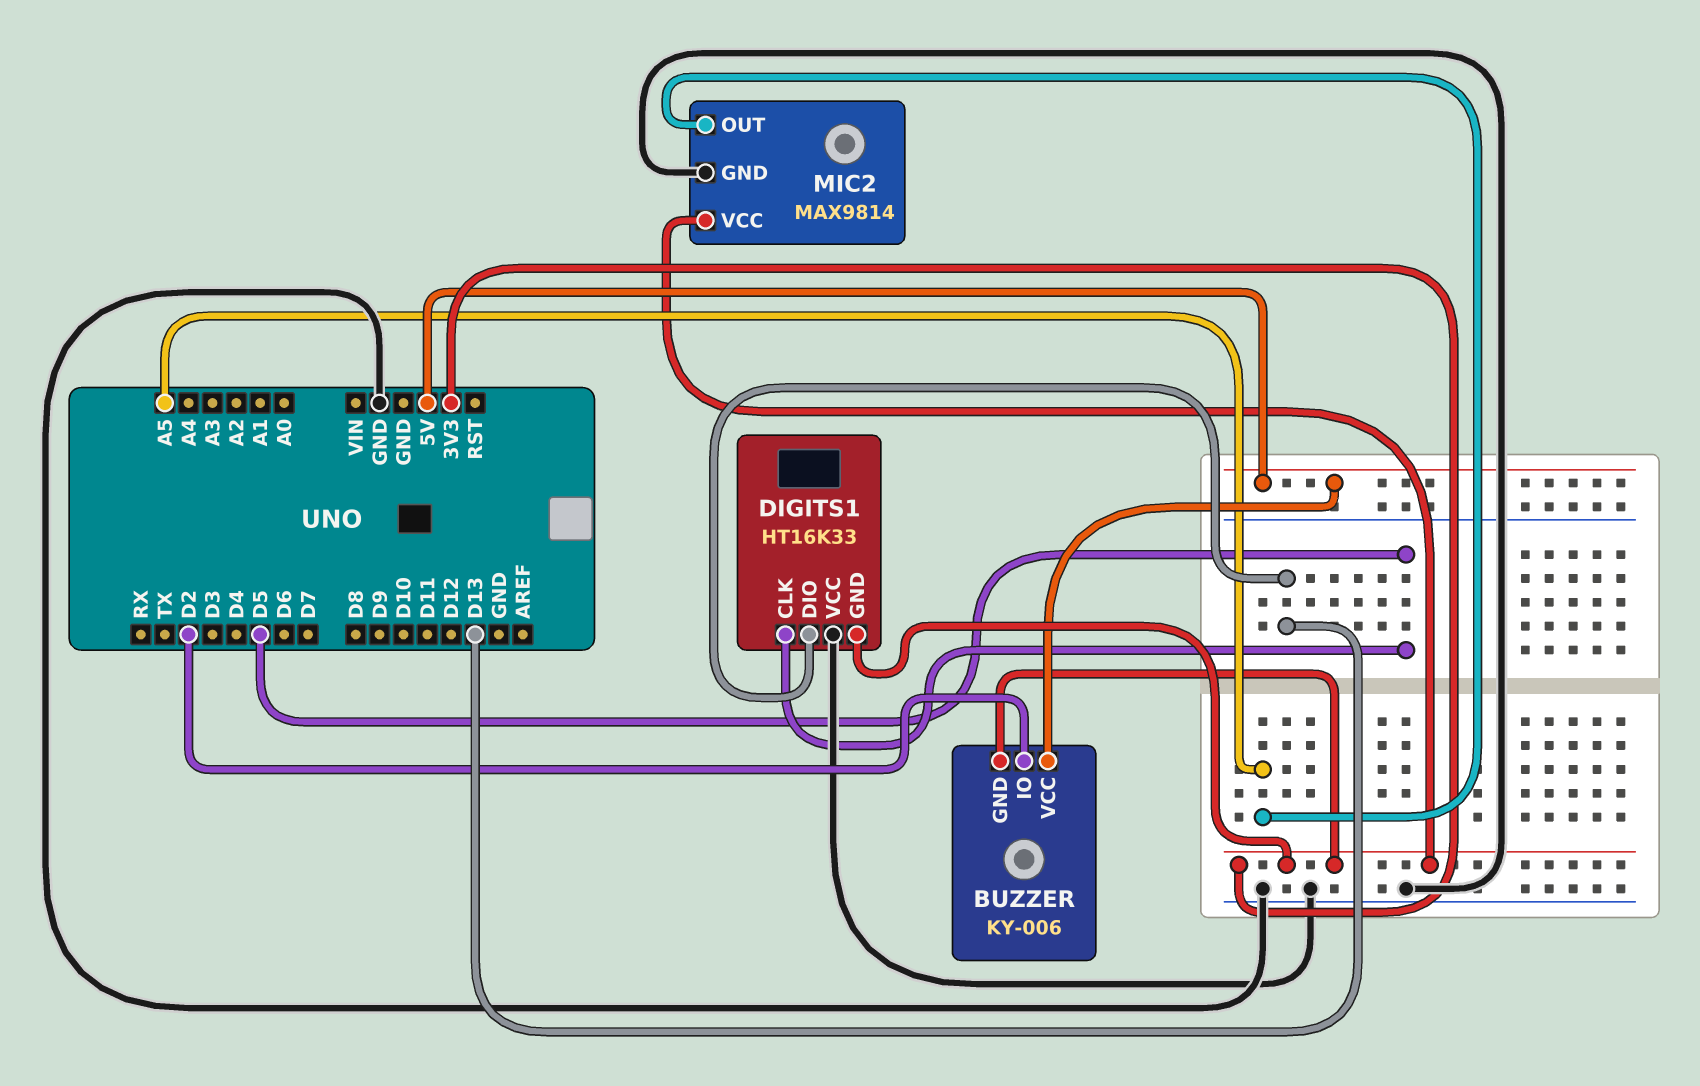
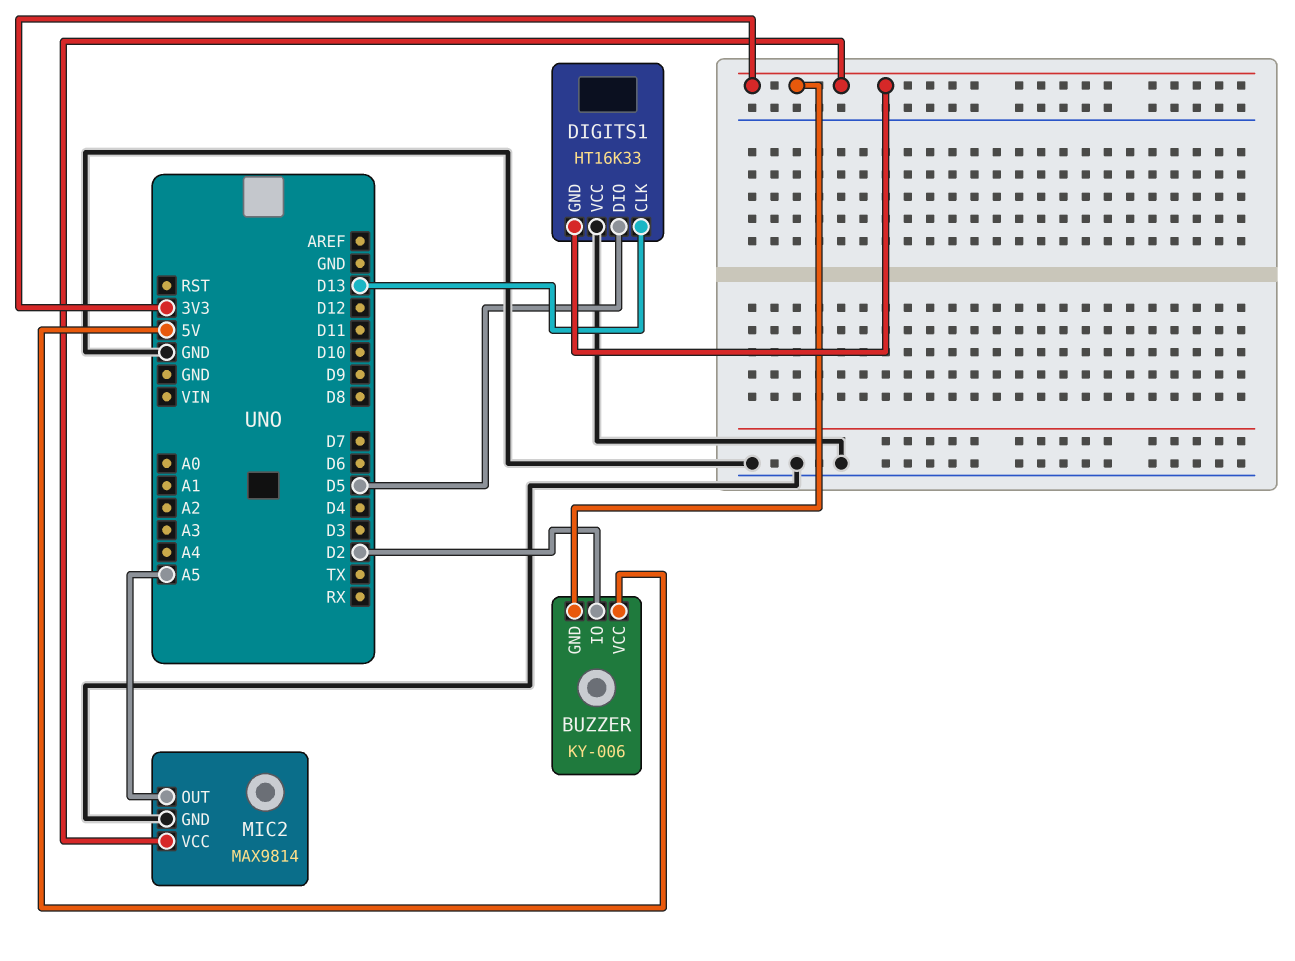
DIGITS1 pin CLK: D5 -> D13
DIGITS1 pin DIO: D13 -> D5

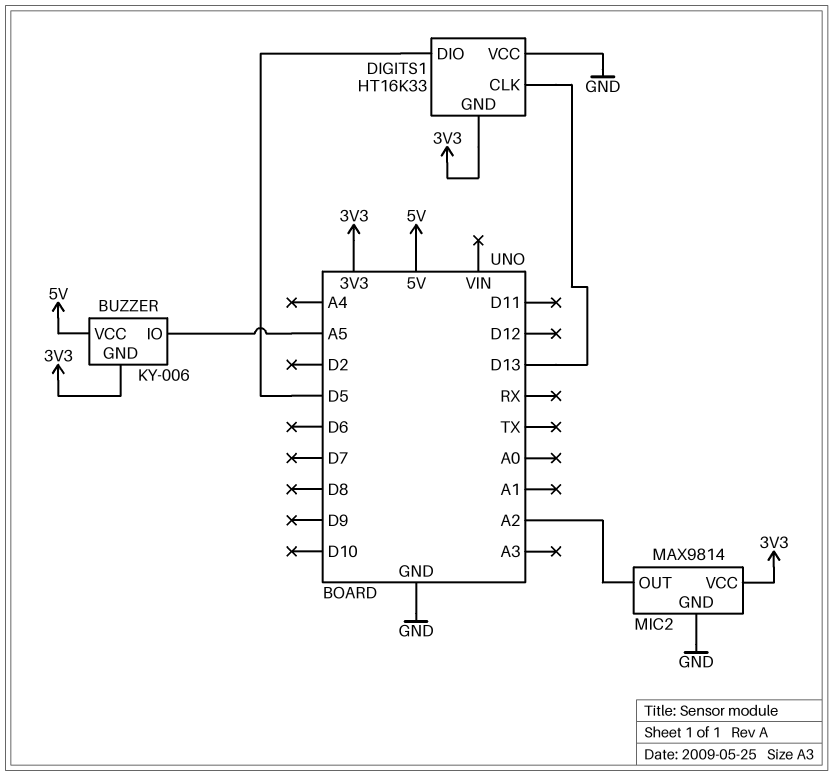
BUZZER pin IO: D2 -> A5
MIC2 pin OUT: A5 -> A2

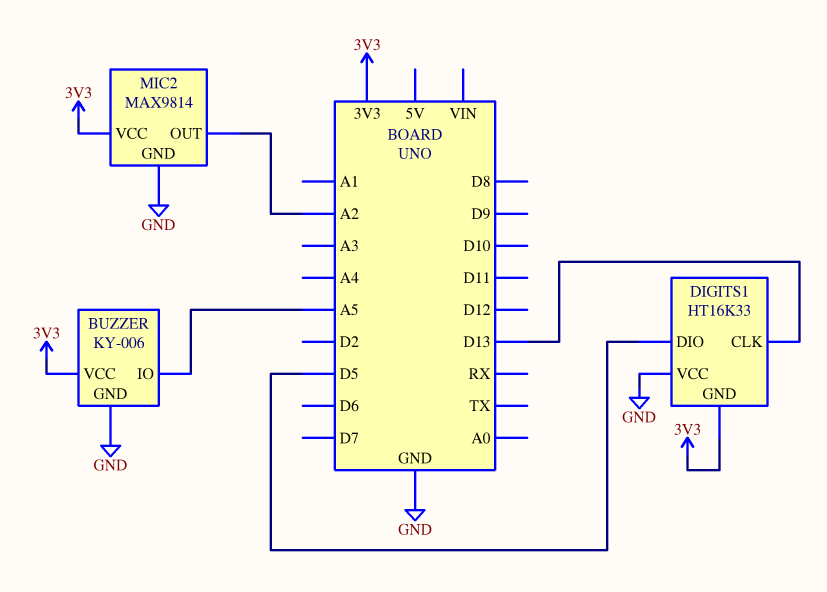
BUZZER pin GND: 3V3 -> GND
BUZZER pin VCC: 5V -> 3V3

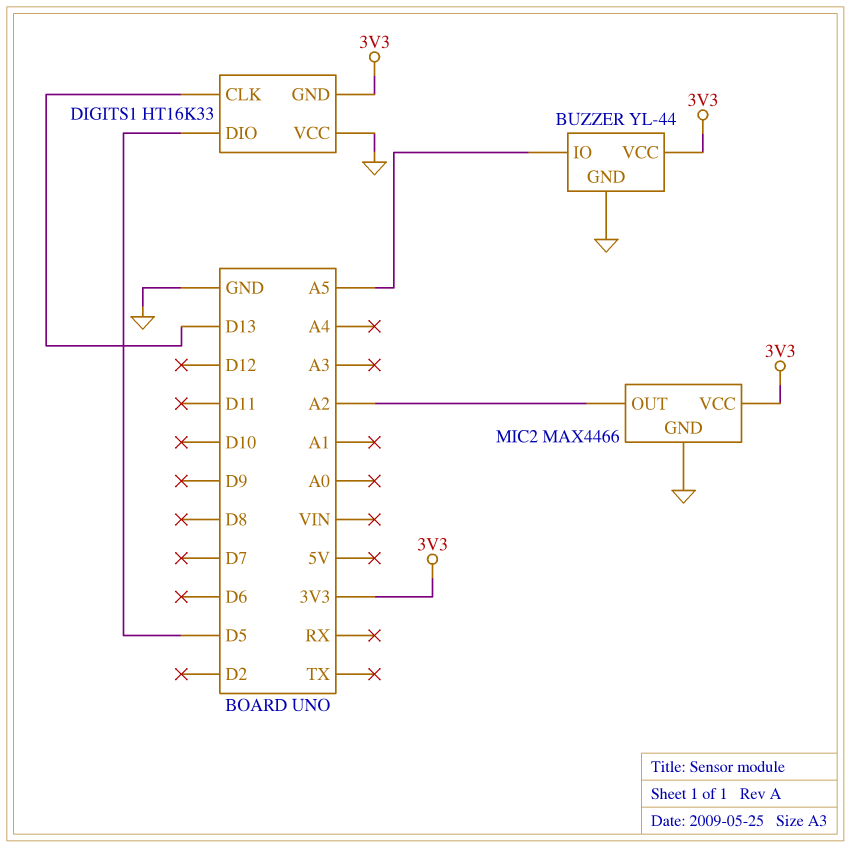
BUZZER: KY-006 -> YL-44
MIC2: MAX9814 -> MAX4466

